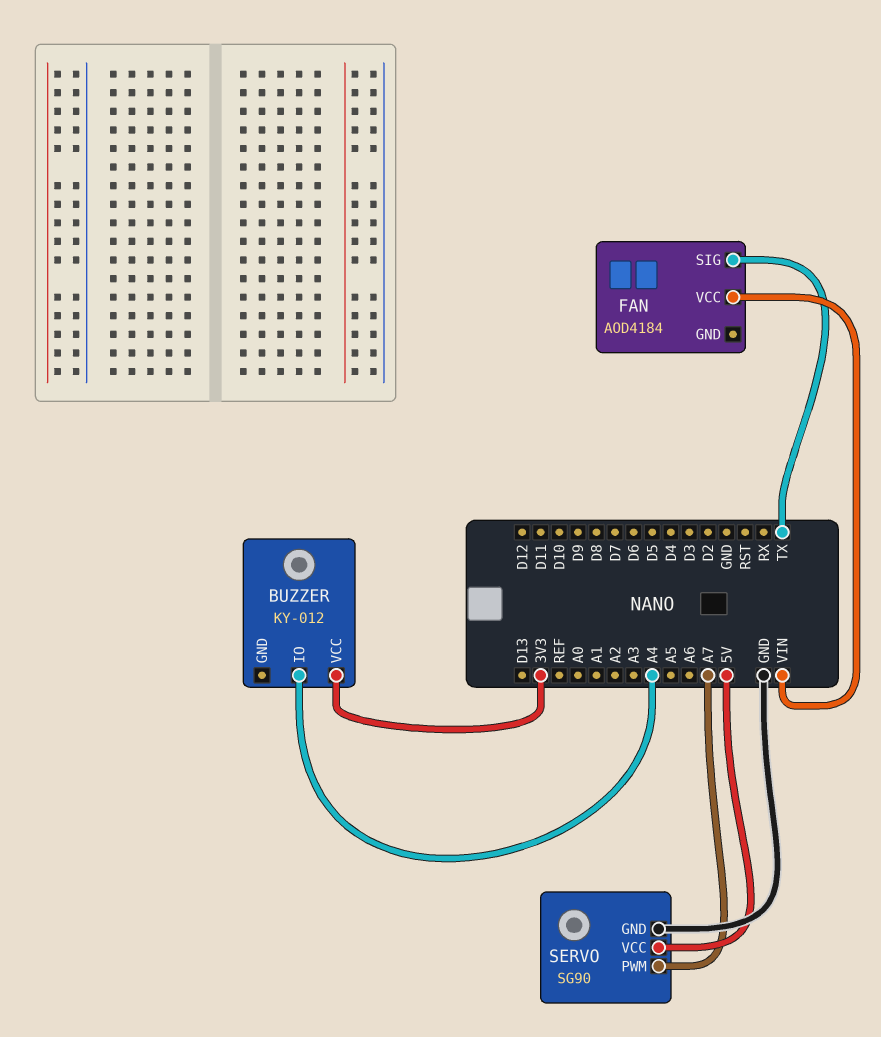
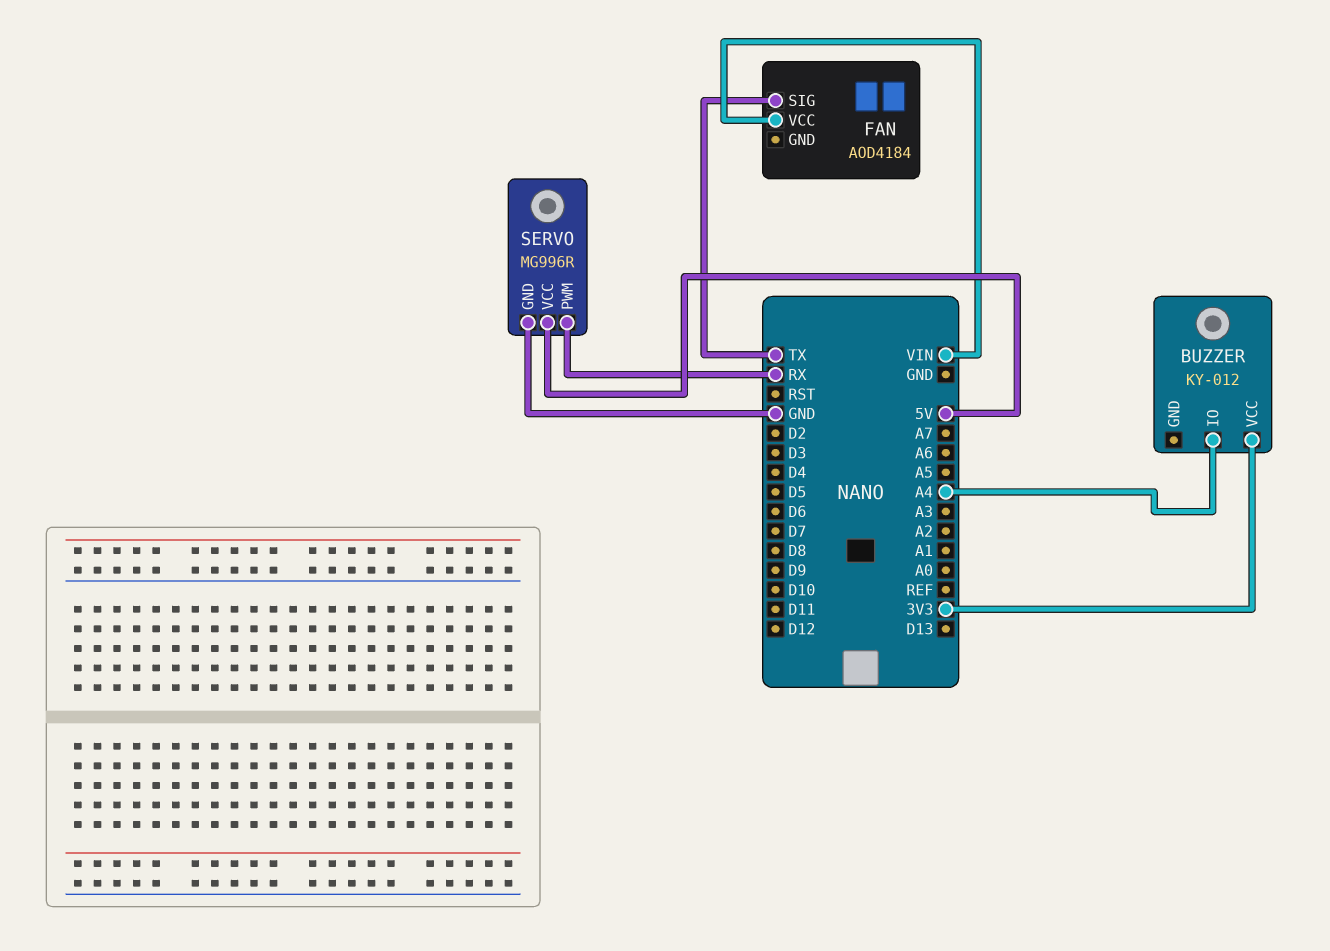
SERVO: SG90 -> MG996R
SERVO pin PWM: A7 -> RX

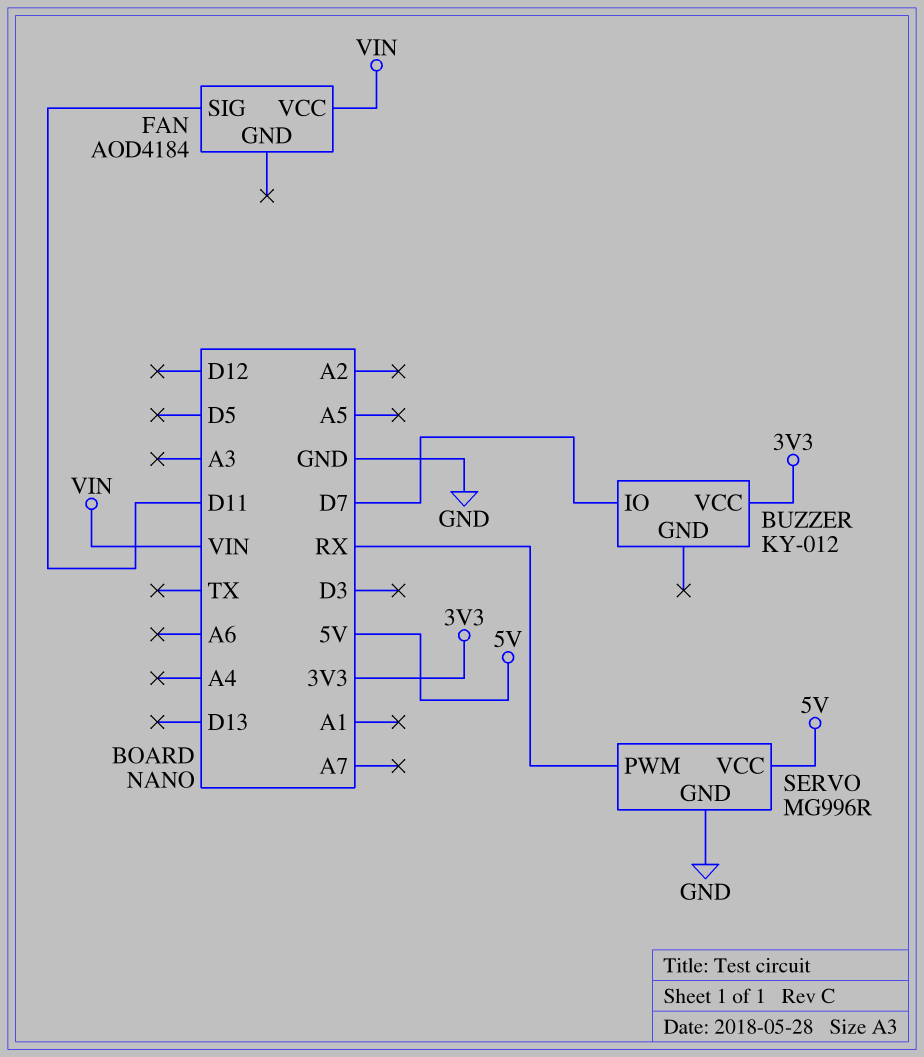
BUZZER pin IO: A4 -> D7
FAN pin SIG: TX -> D11

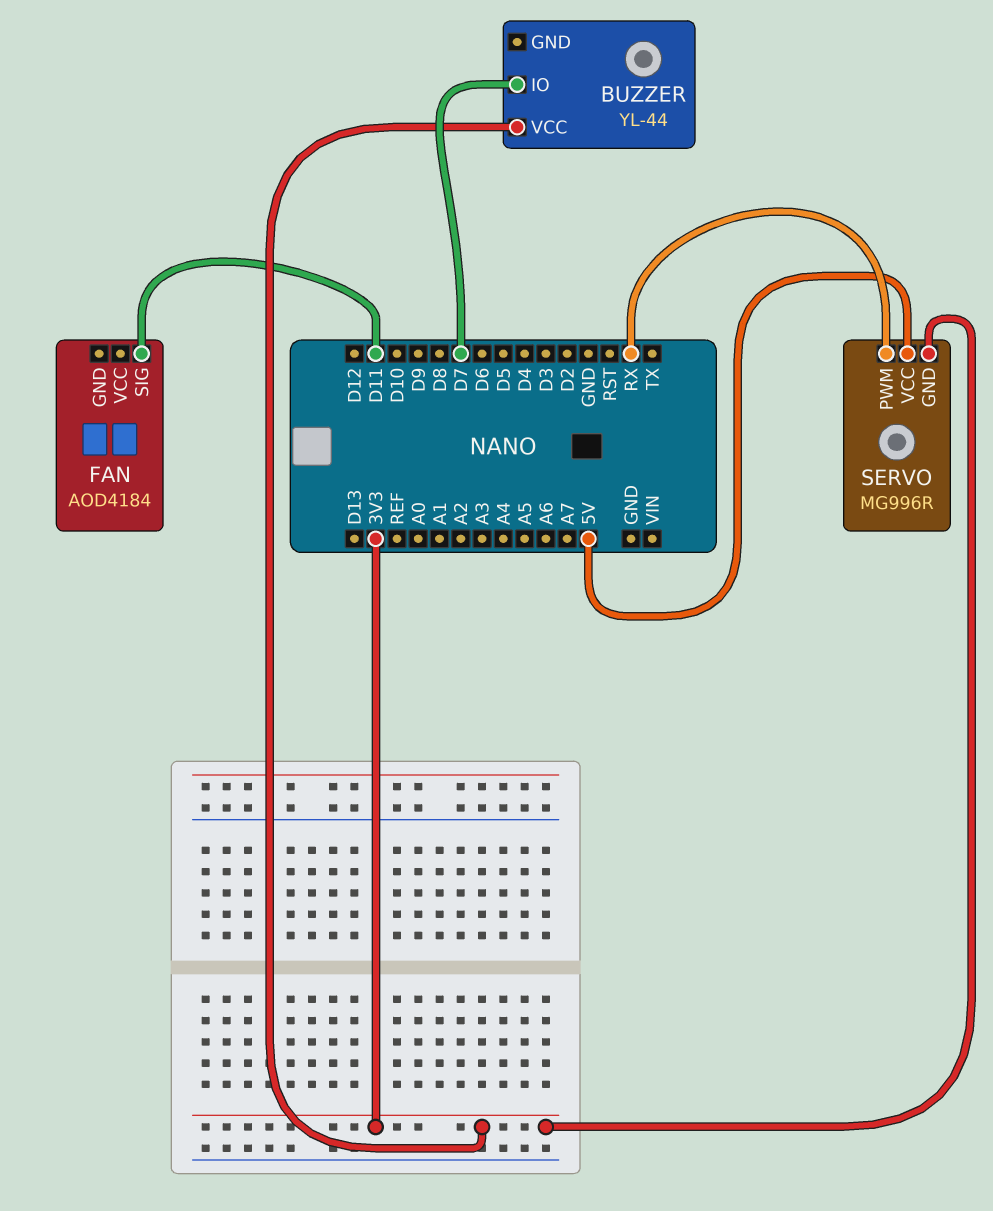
BUZZER: KY-012 -> YL-44
FAN pin VCC: VIN -> none
SERVO pin GND: GND -> 3V3

